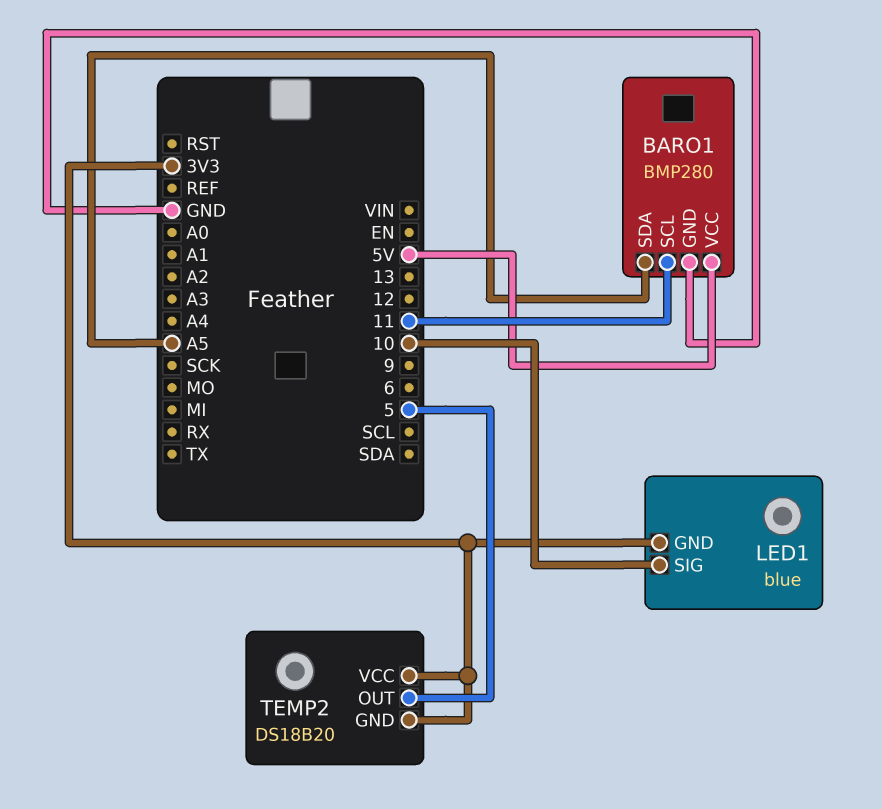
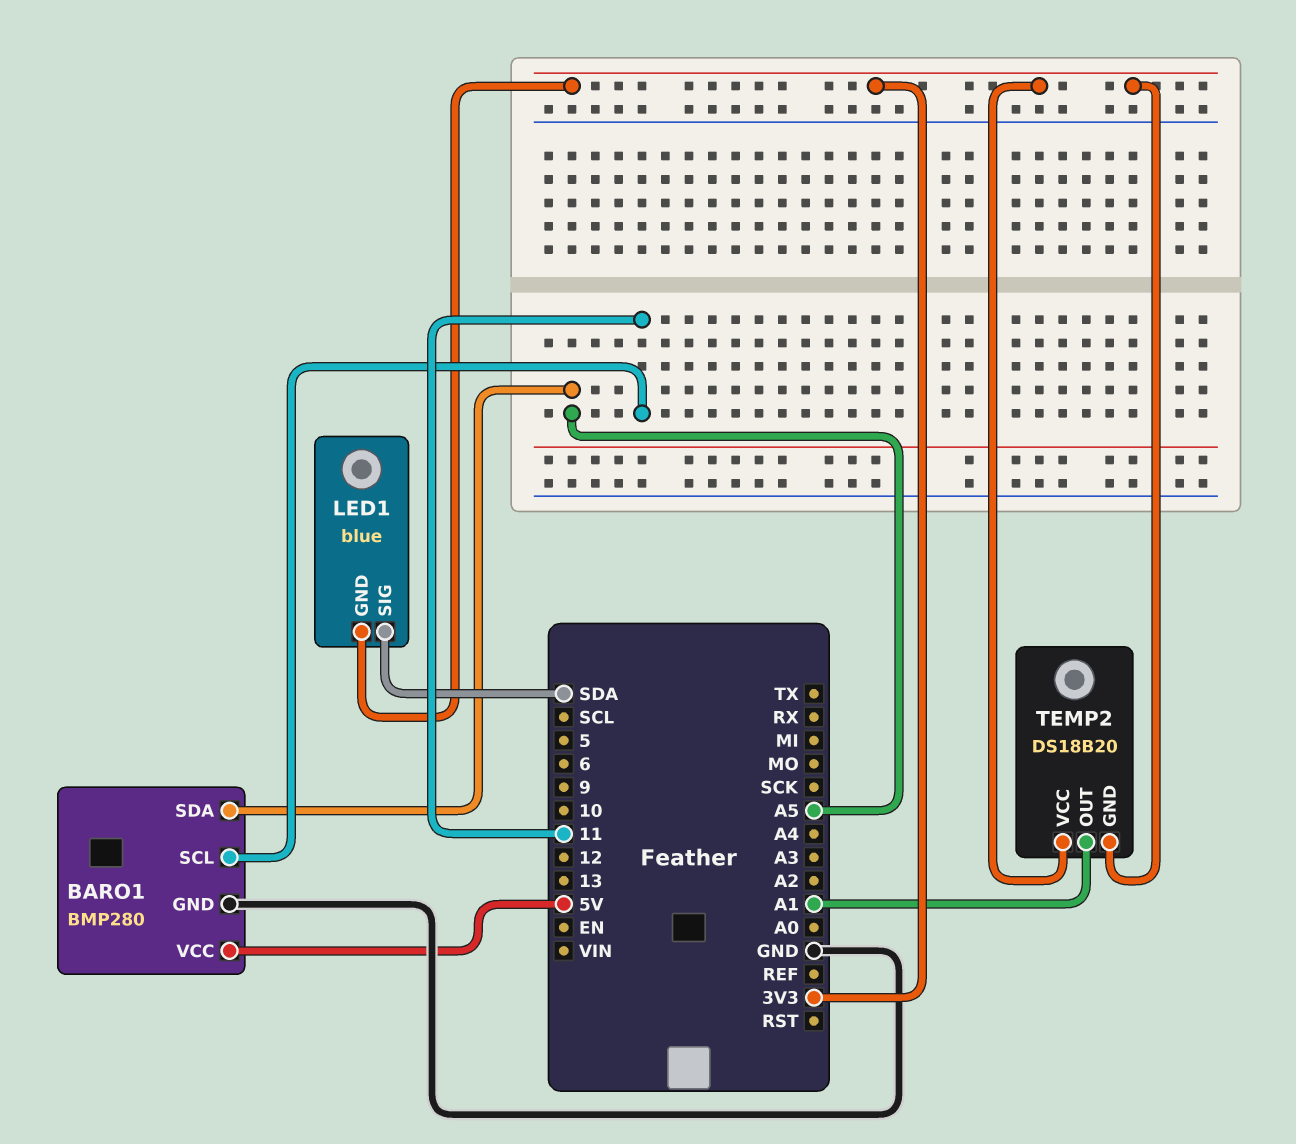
LED1 pin SIG: 10 -> SDA
TEMP2 pin OUT: 5 -> A1

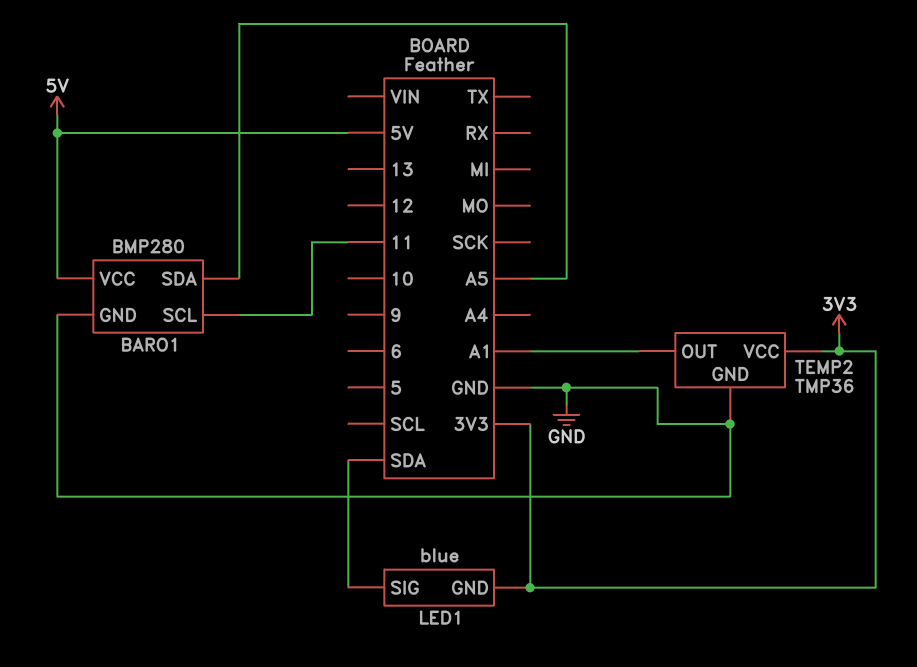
TEMP2: DS18B20 -> TMP36
TEMP2 pin GND: 3V3 -> GND

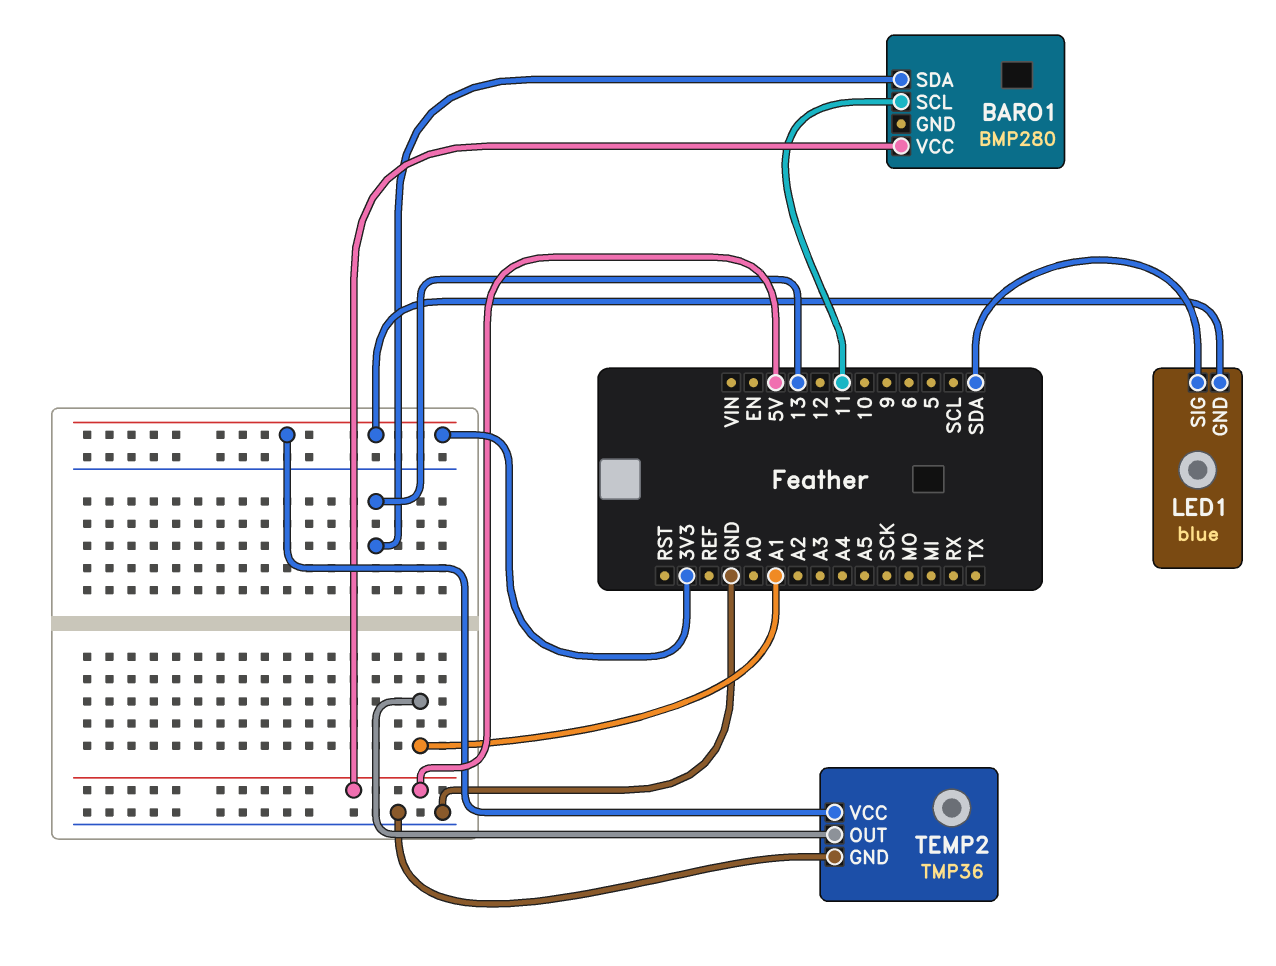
BARO1 pin GND: GND -> none
BARO1 pin SDA: A5 -> 13

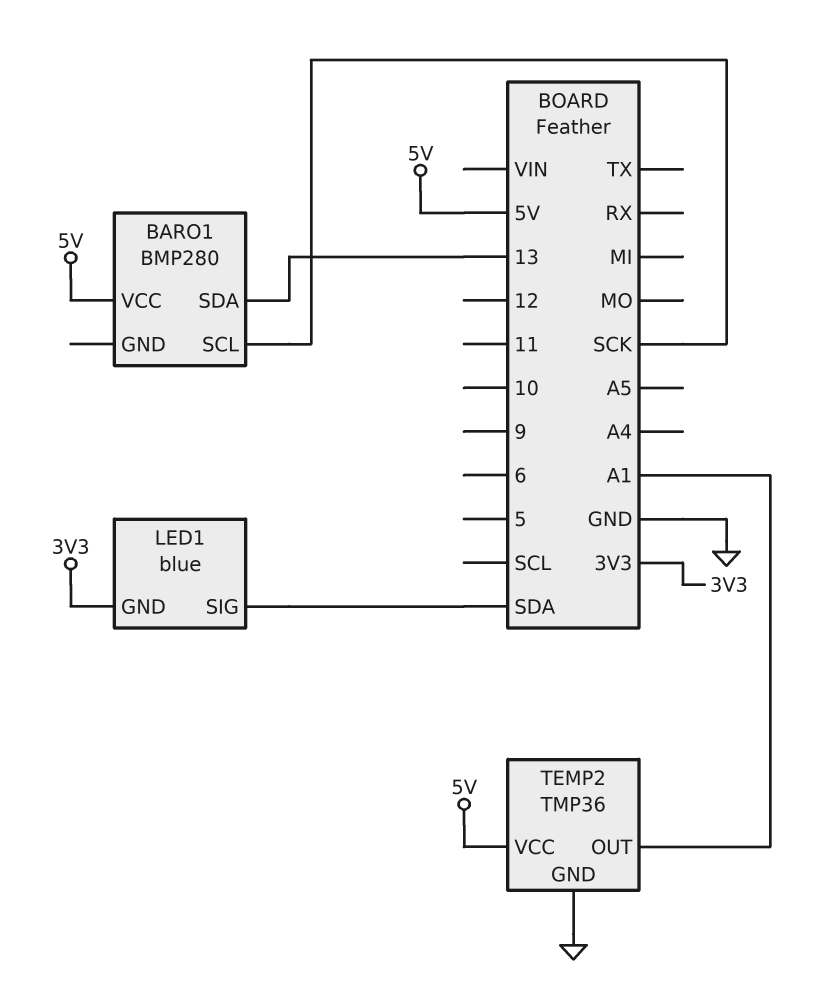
BARO1 pin SCL: 11 -> SCK
TEMP2 pin VCC: 3V3 -> 5V

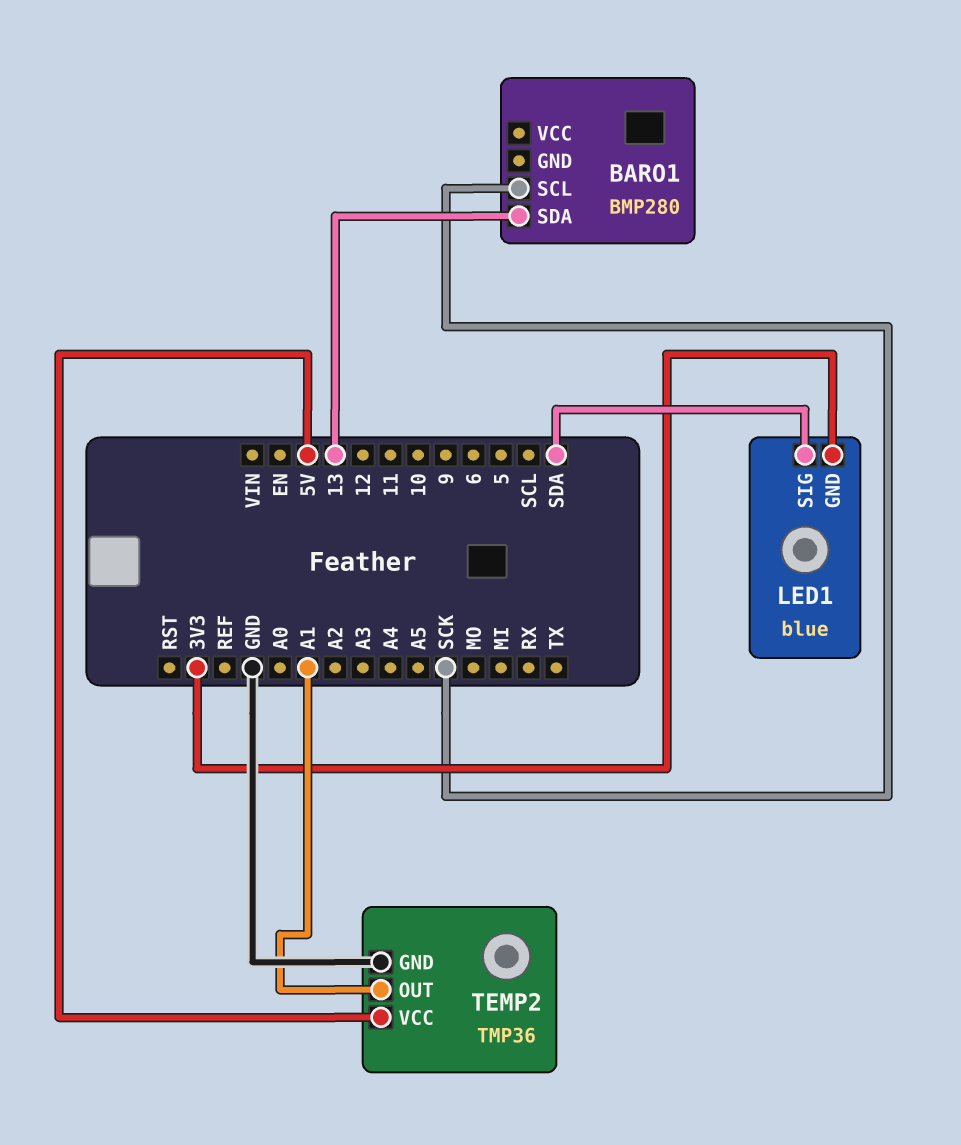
BARO1 pin VCC: 5V -> none

